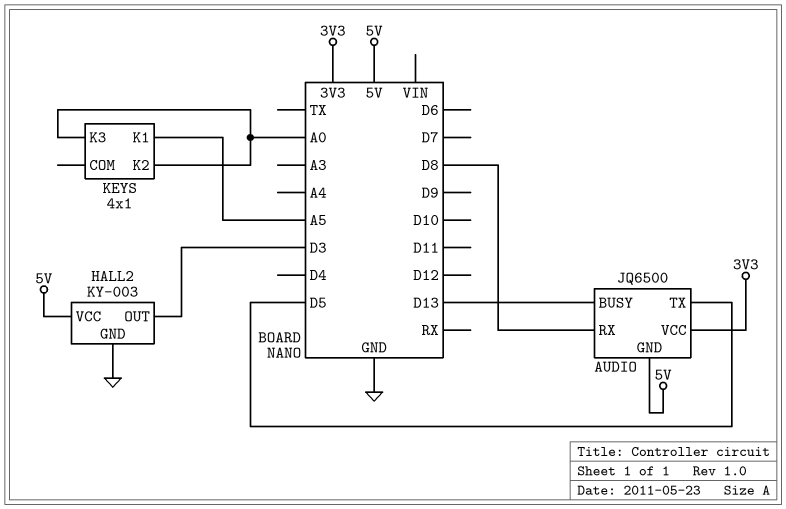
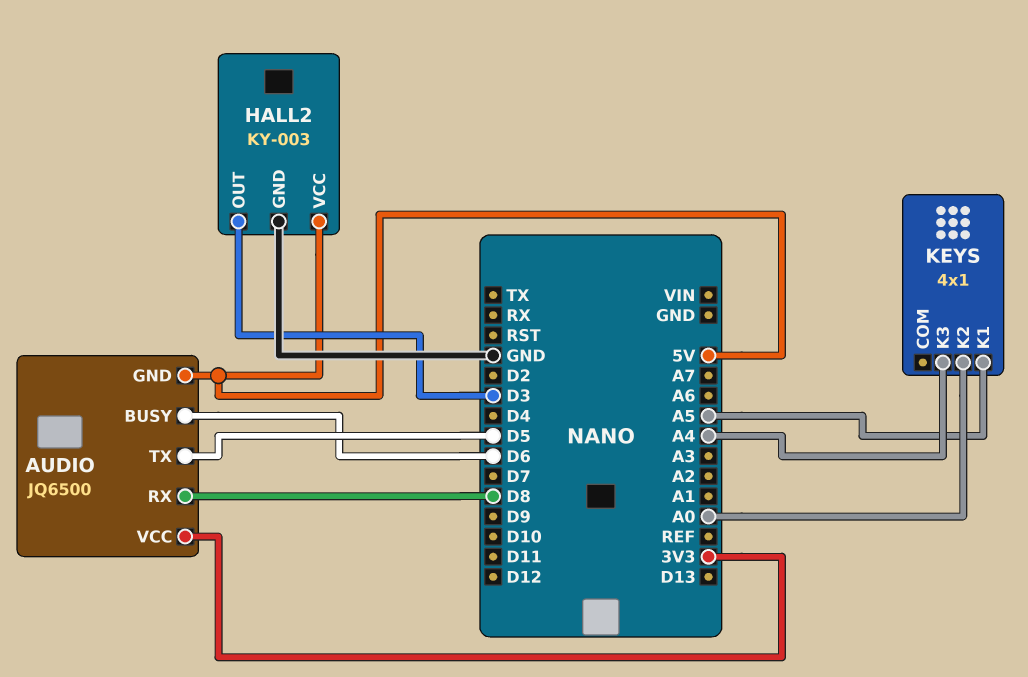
AUDIO pin BUSY: D13 -> D6
KEYS pin K3: A0 -> A4

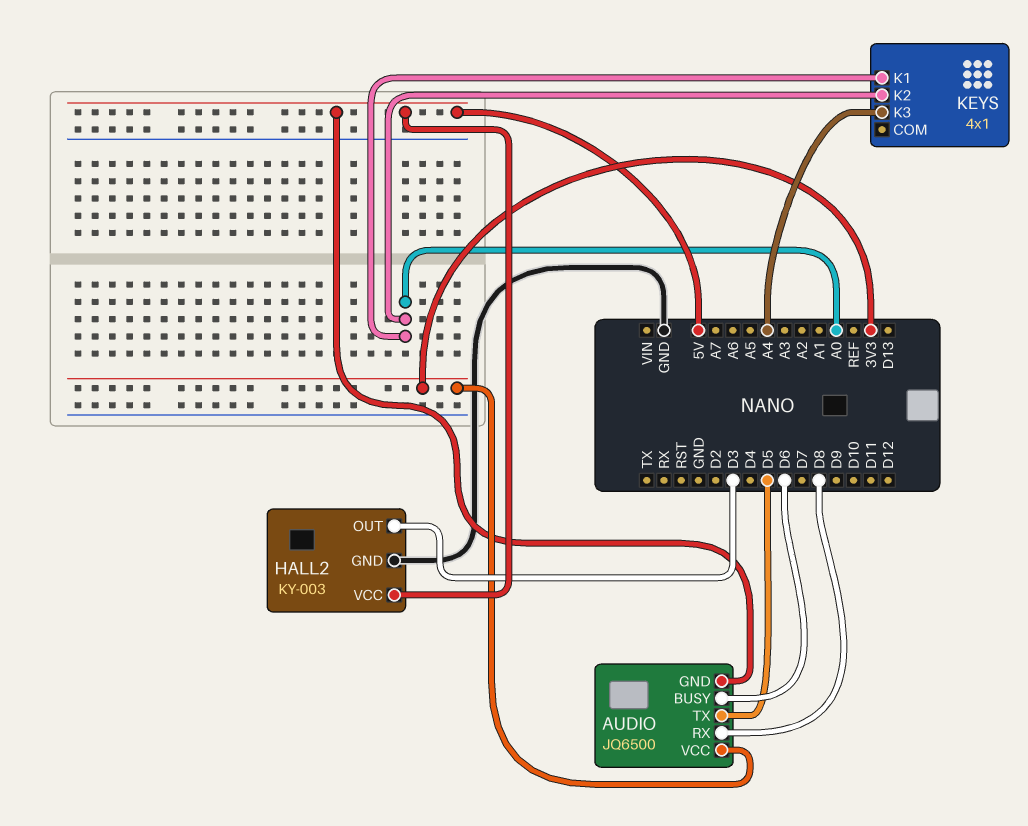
KEYS pin K1: A5 -> A0

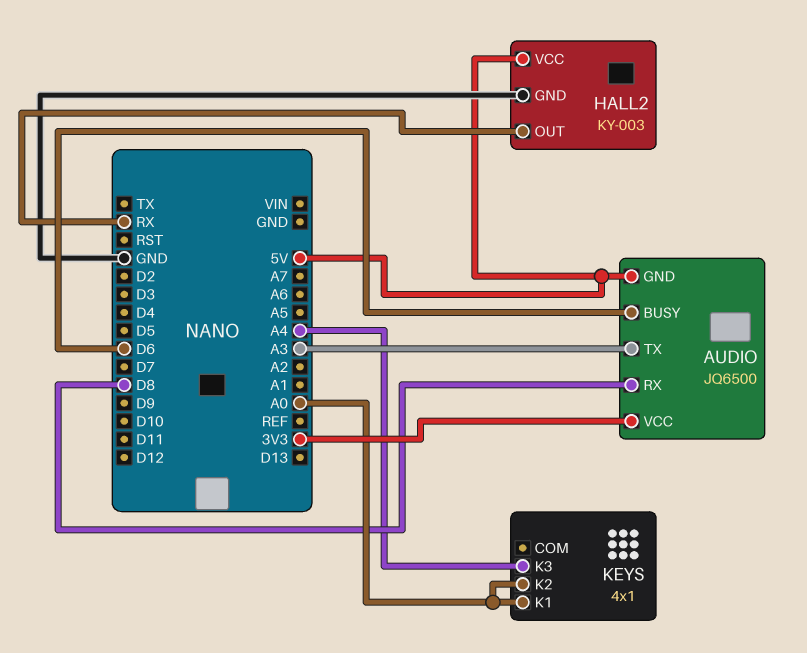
AUDIO pin TX: D5 -> A3
HALL2 pin OUT: D3 -> RX

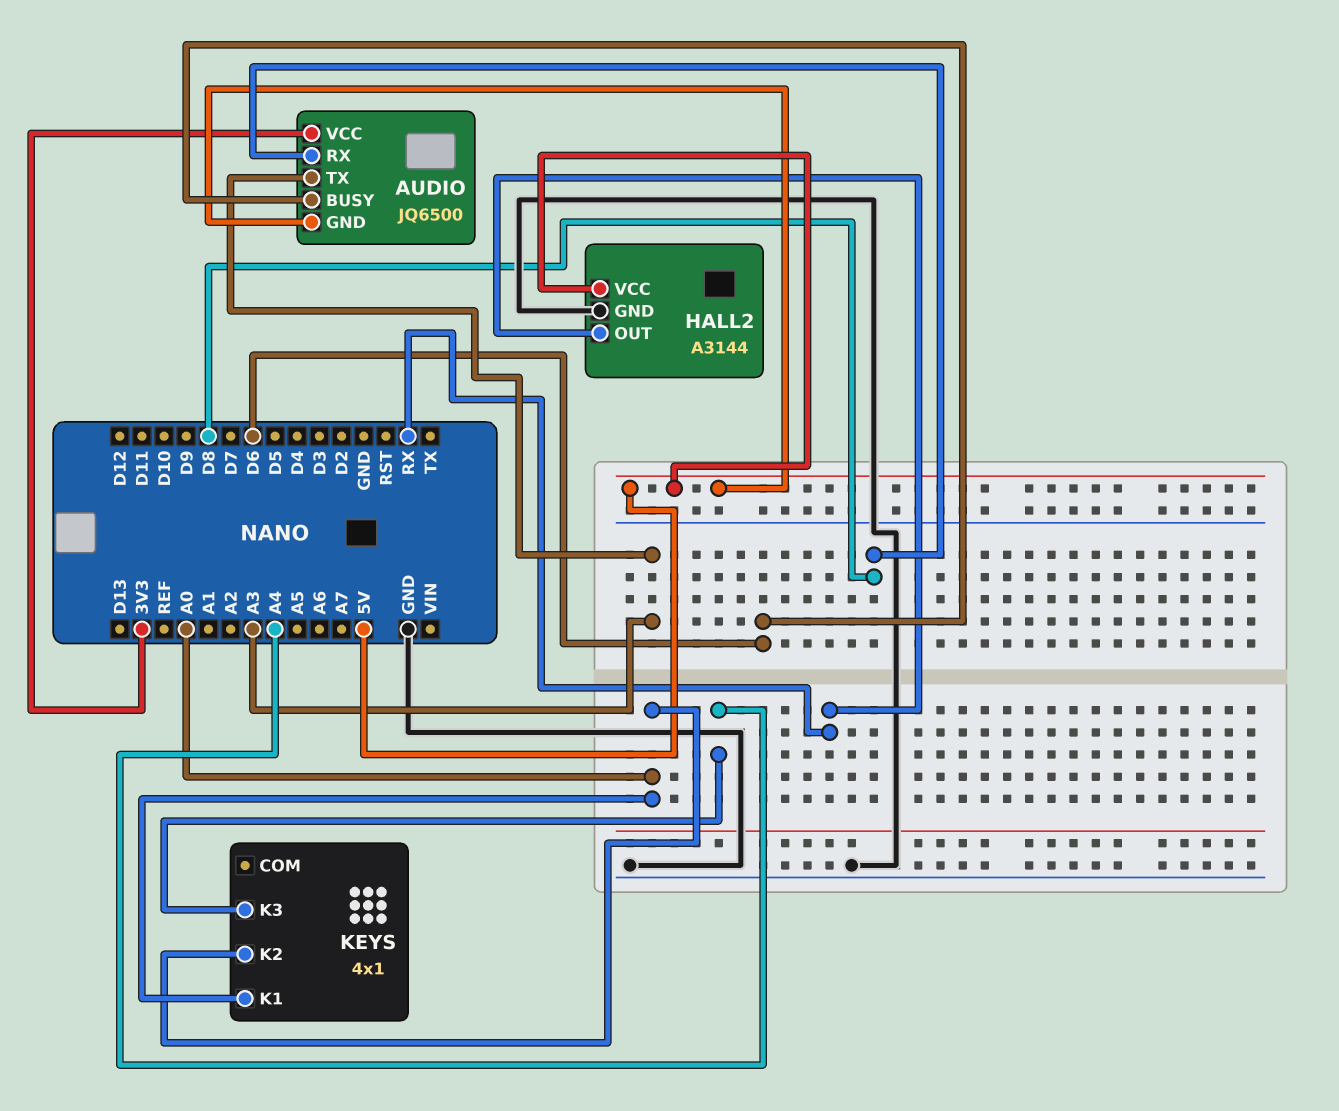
HALL2: KY-003 -> A3144

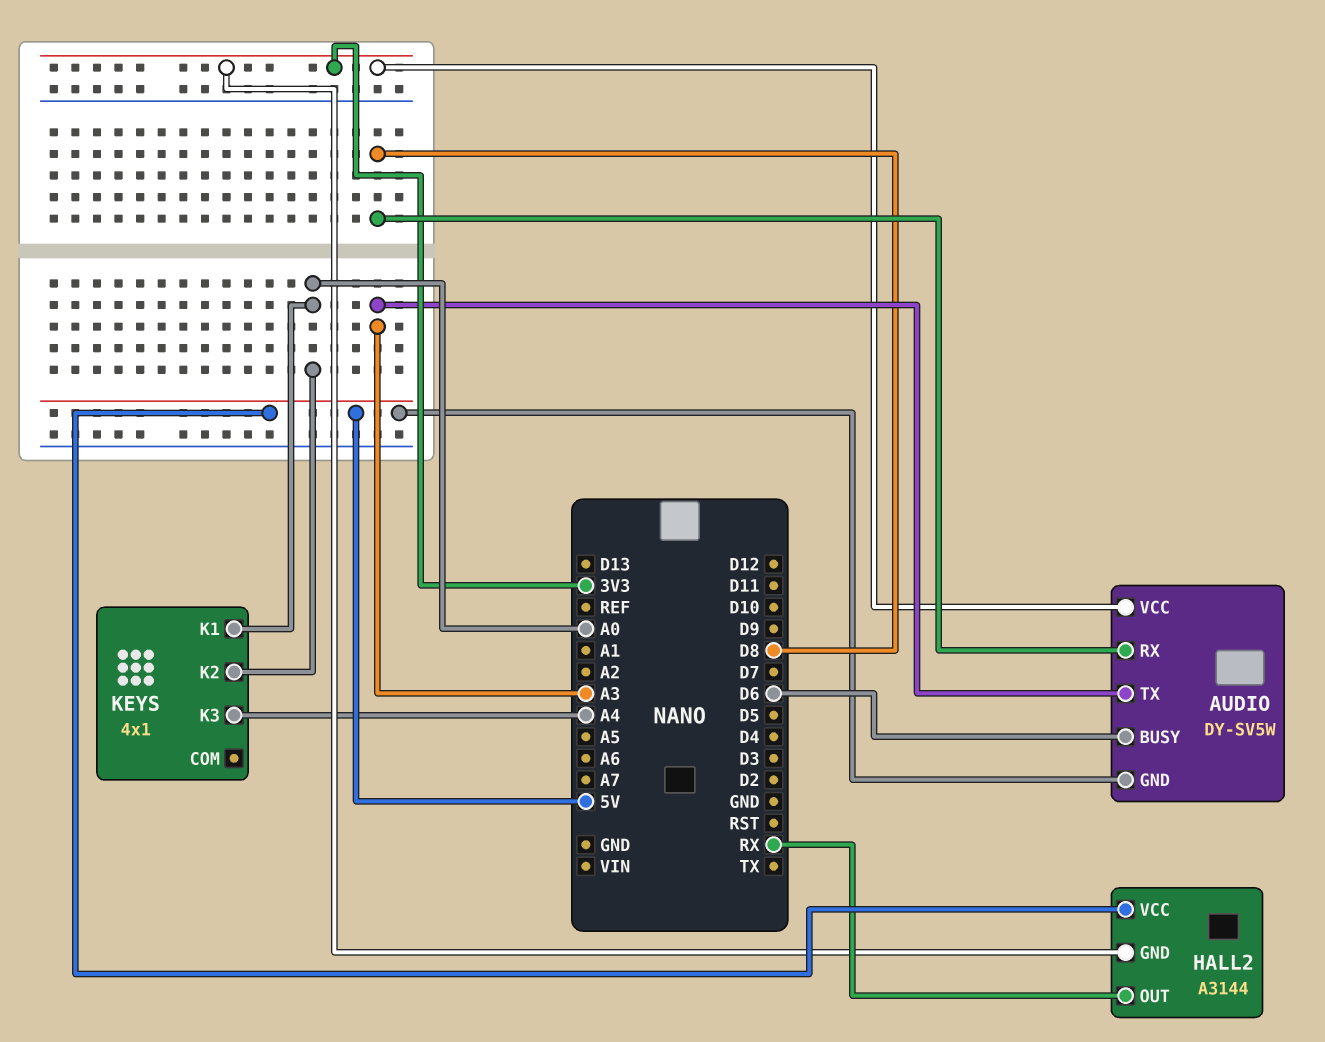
AUDIO: JQ6500 -> DY-SV5W
HALL2 pin GND: GND -> 3V3

